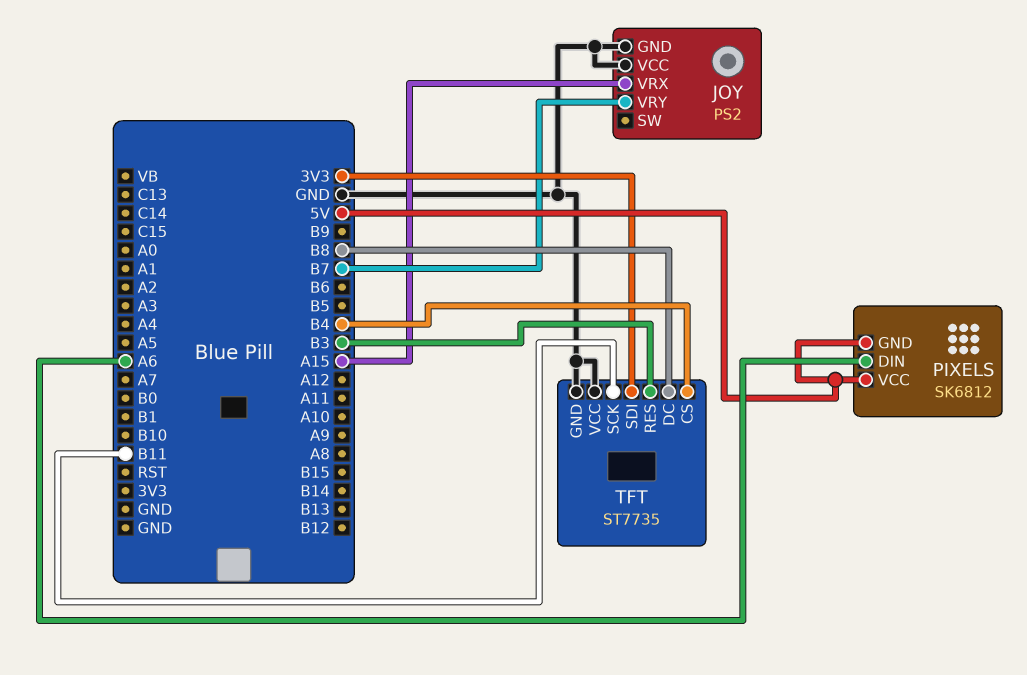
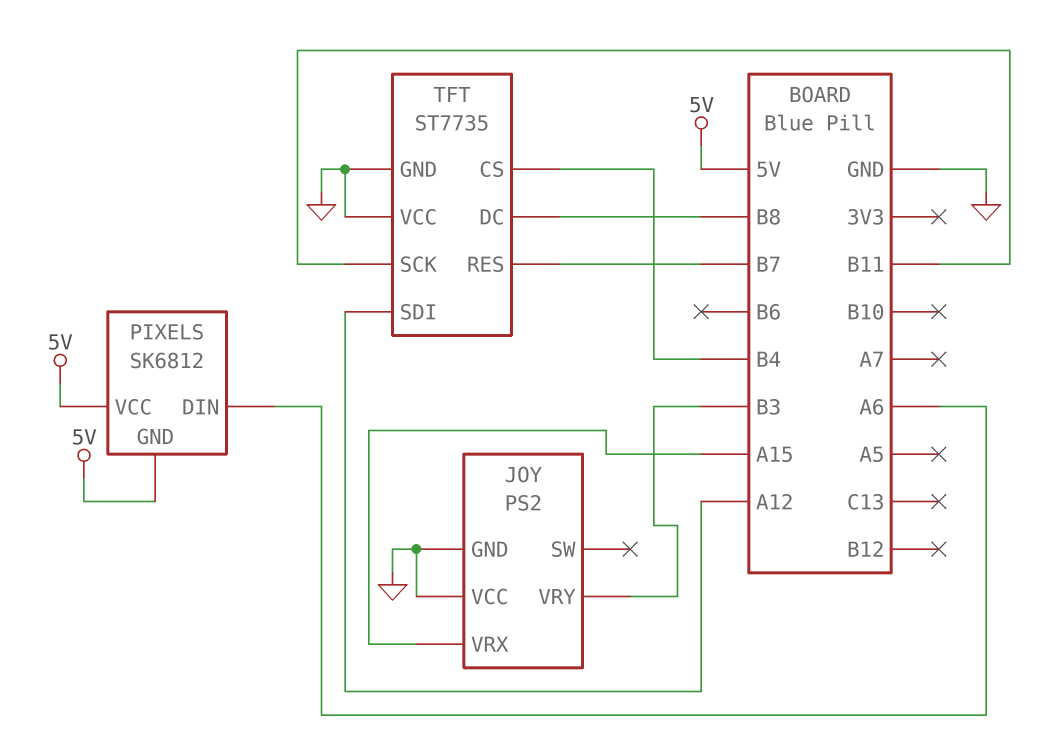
JOY pin VRY: B7 -> B3
TFT pin RES: B3 -> B7
TFT pin SDI: 3V3 -> A12

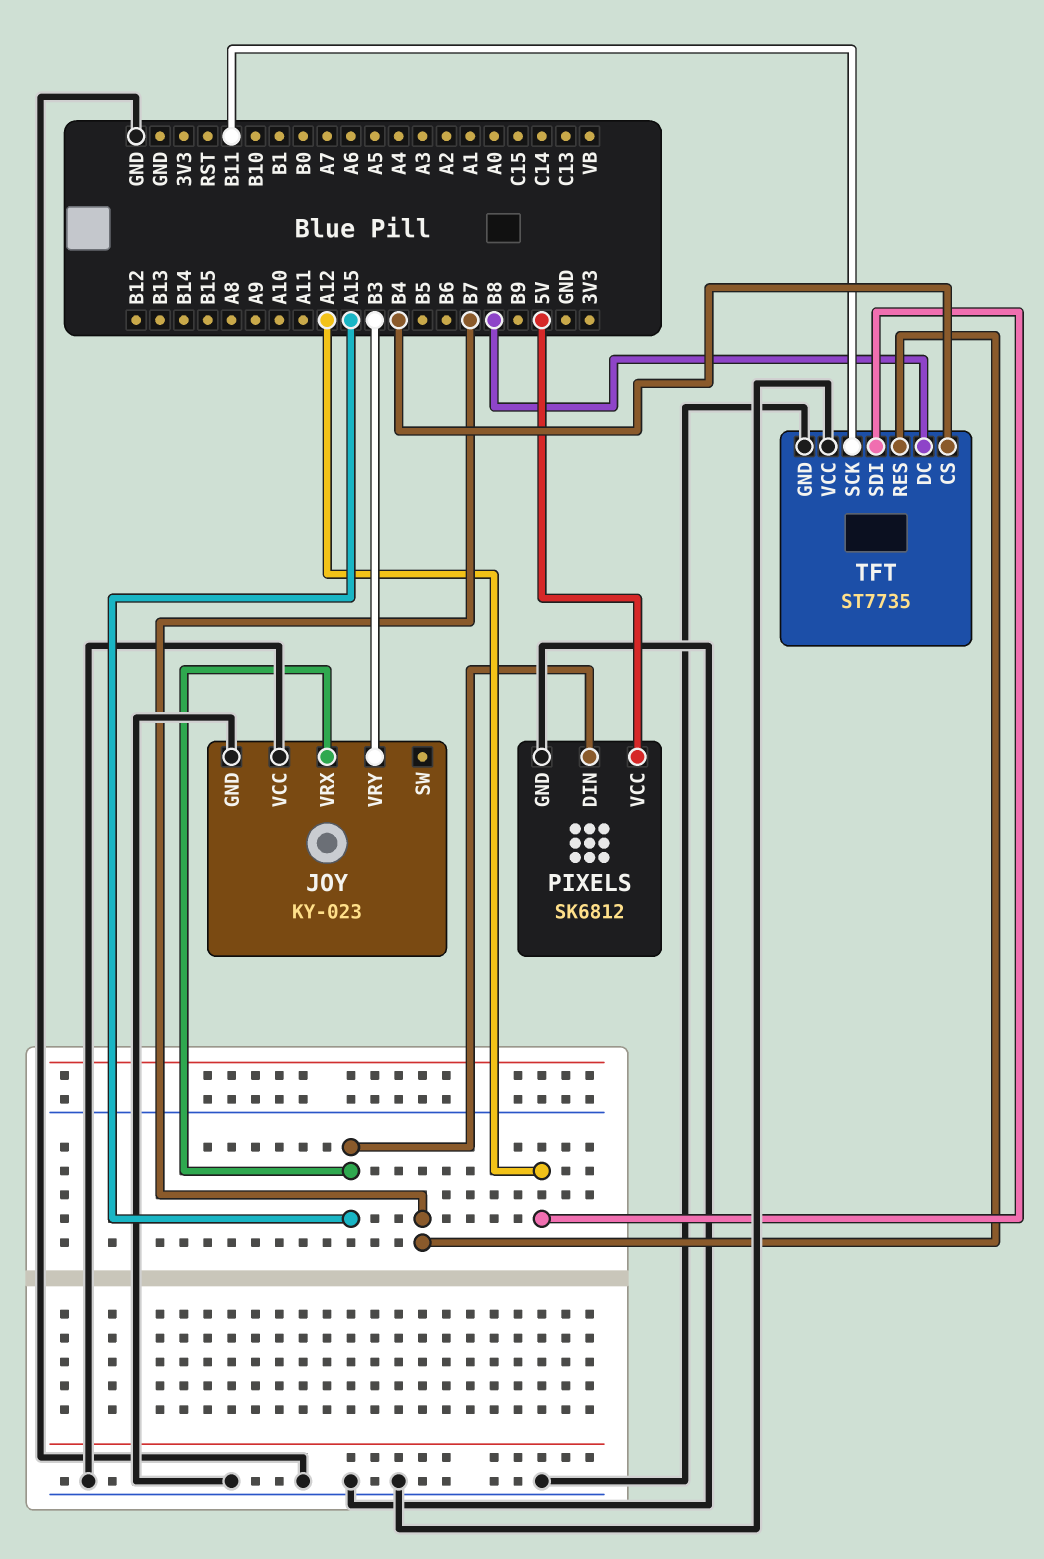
JOY: PS2 -> KY-023
PIXELS pin DIN: A6 -> A15
PIXELS pin GND: 5V -> GND

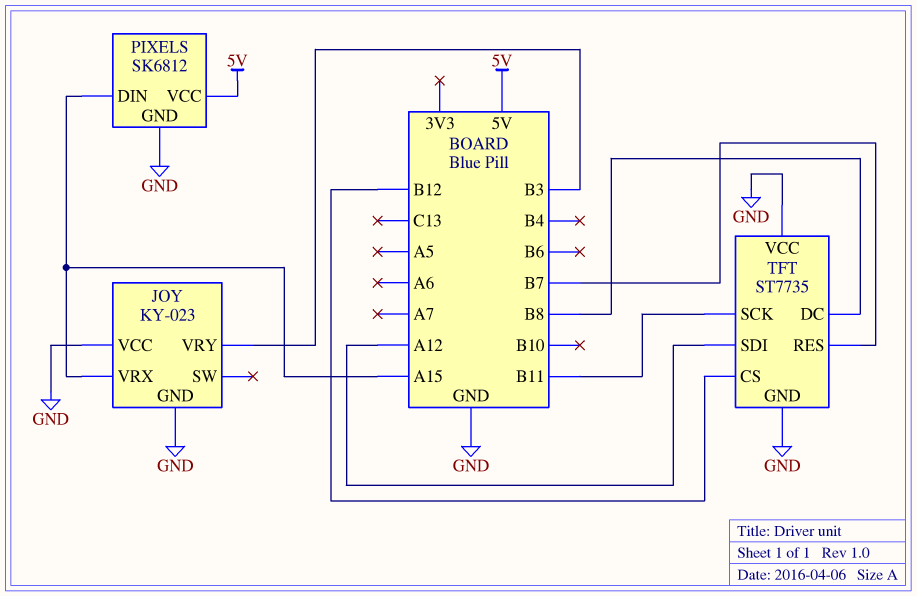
TFT pin CS: B4 -> B12

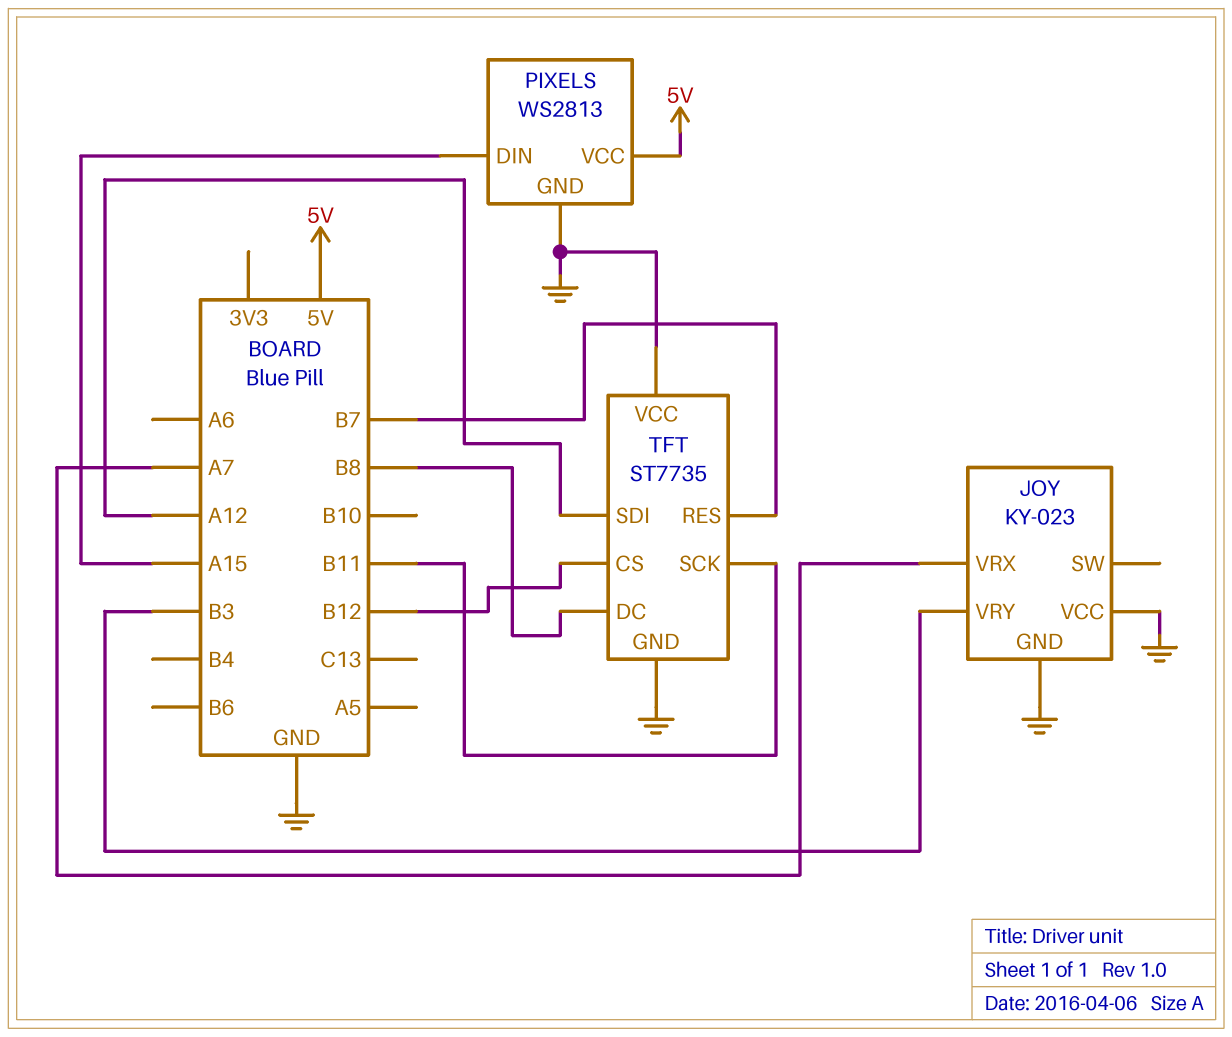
JOY pin VRX: A15 -> A7
PIXELS: SK6812 -> WS2813

